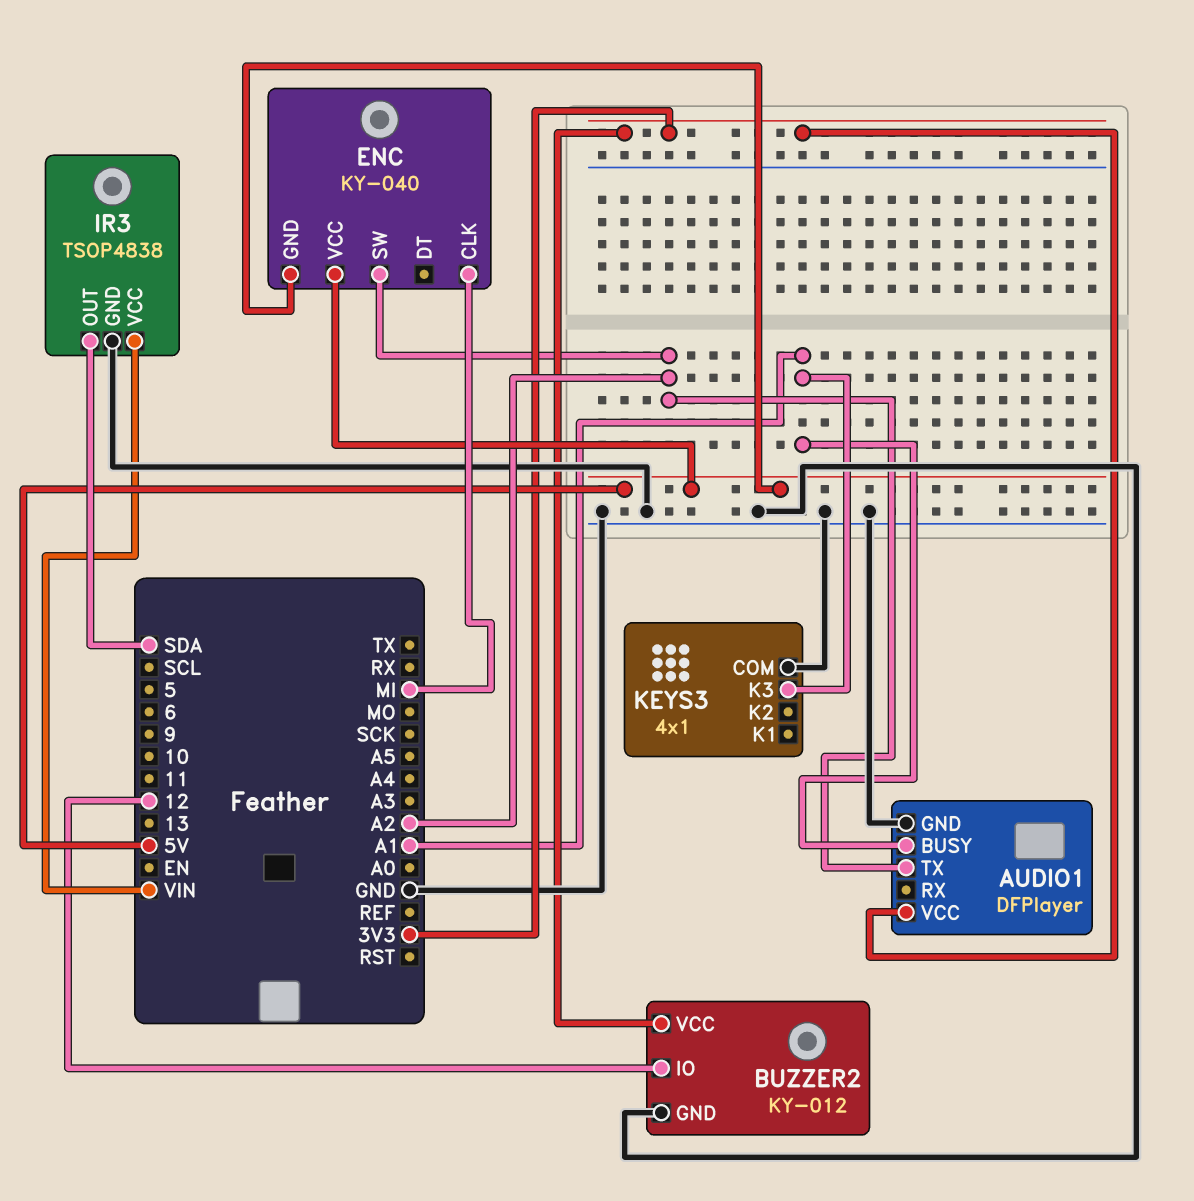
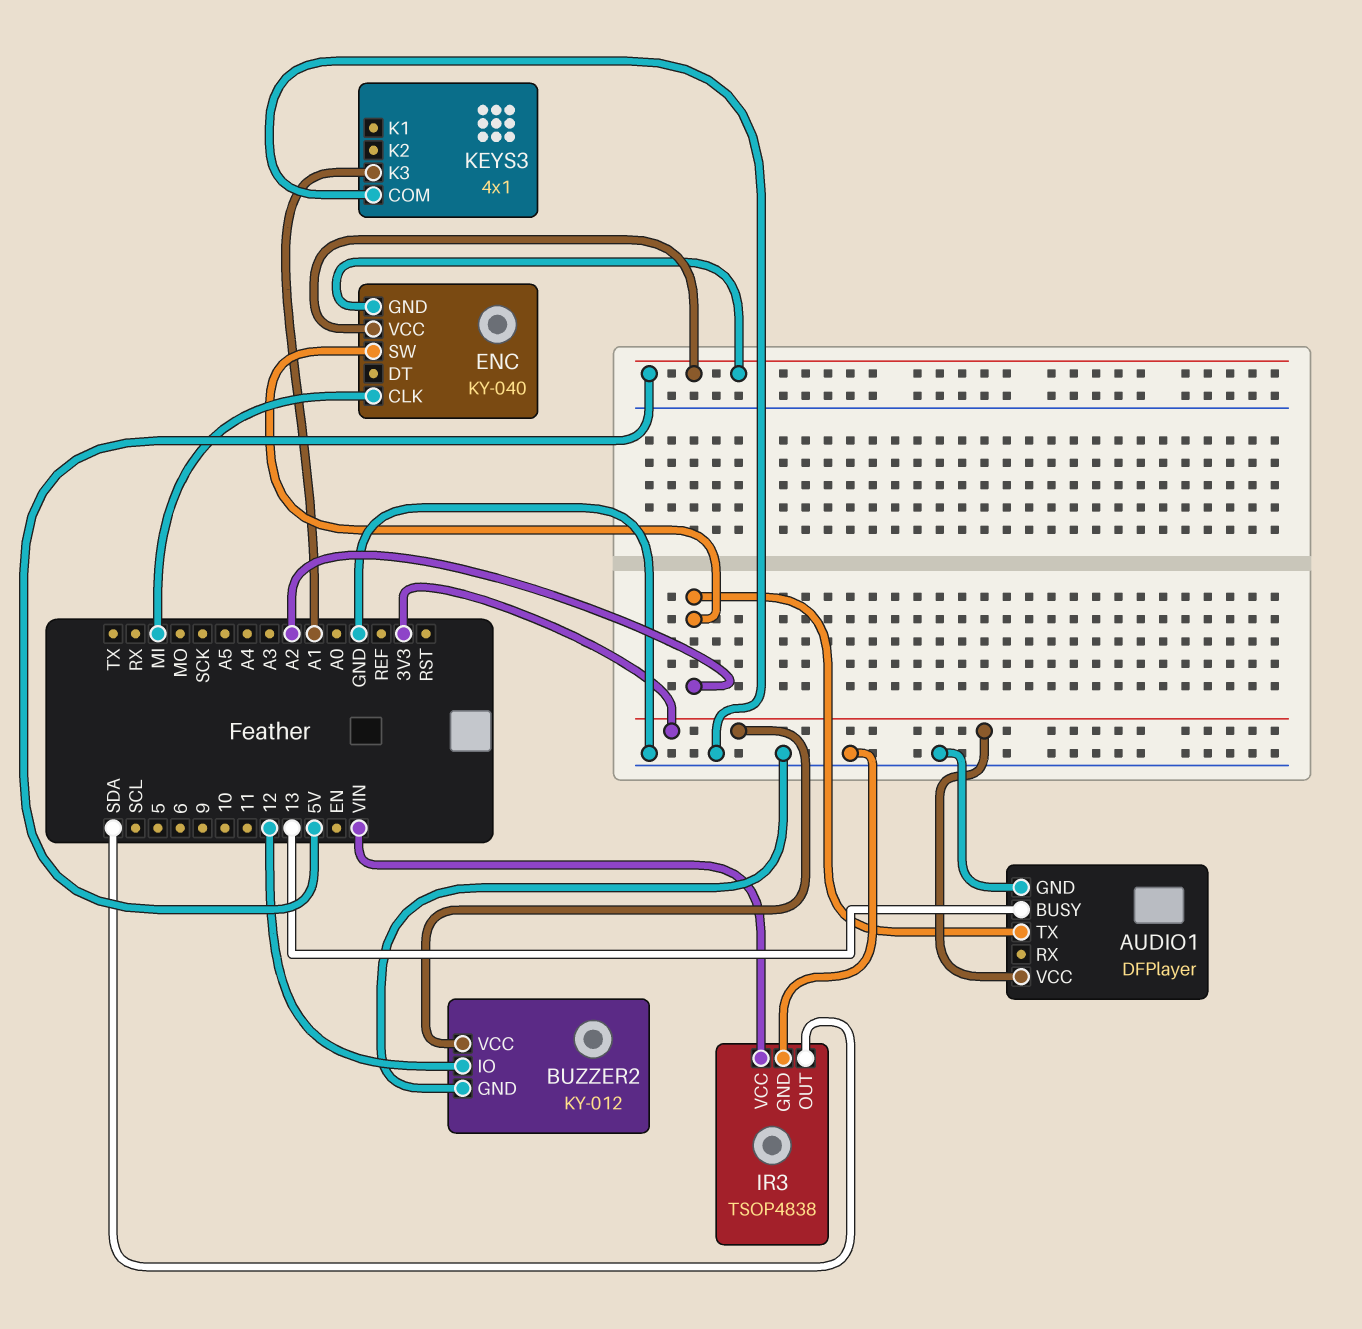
AUDIO1 pin BUSY: A1 -> 13

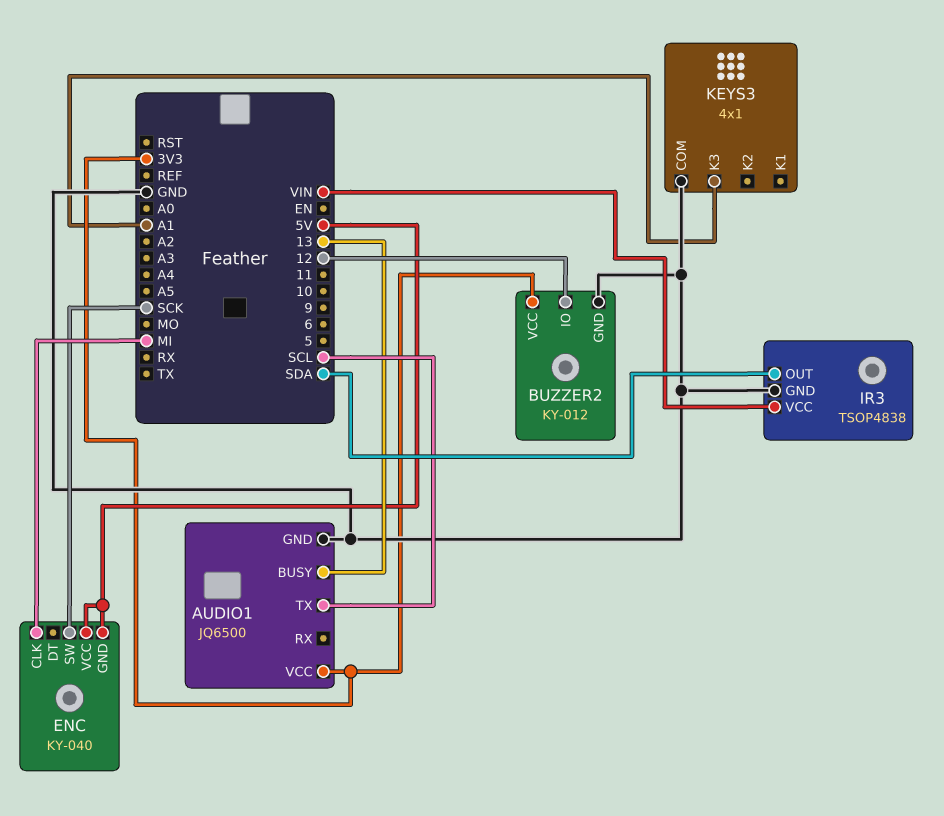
AUDIO1: DFPlayer -> JQ6500
AUDIO1 pin TX: A2 -> SCL
ENC pin SW: A2 -> SCK

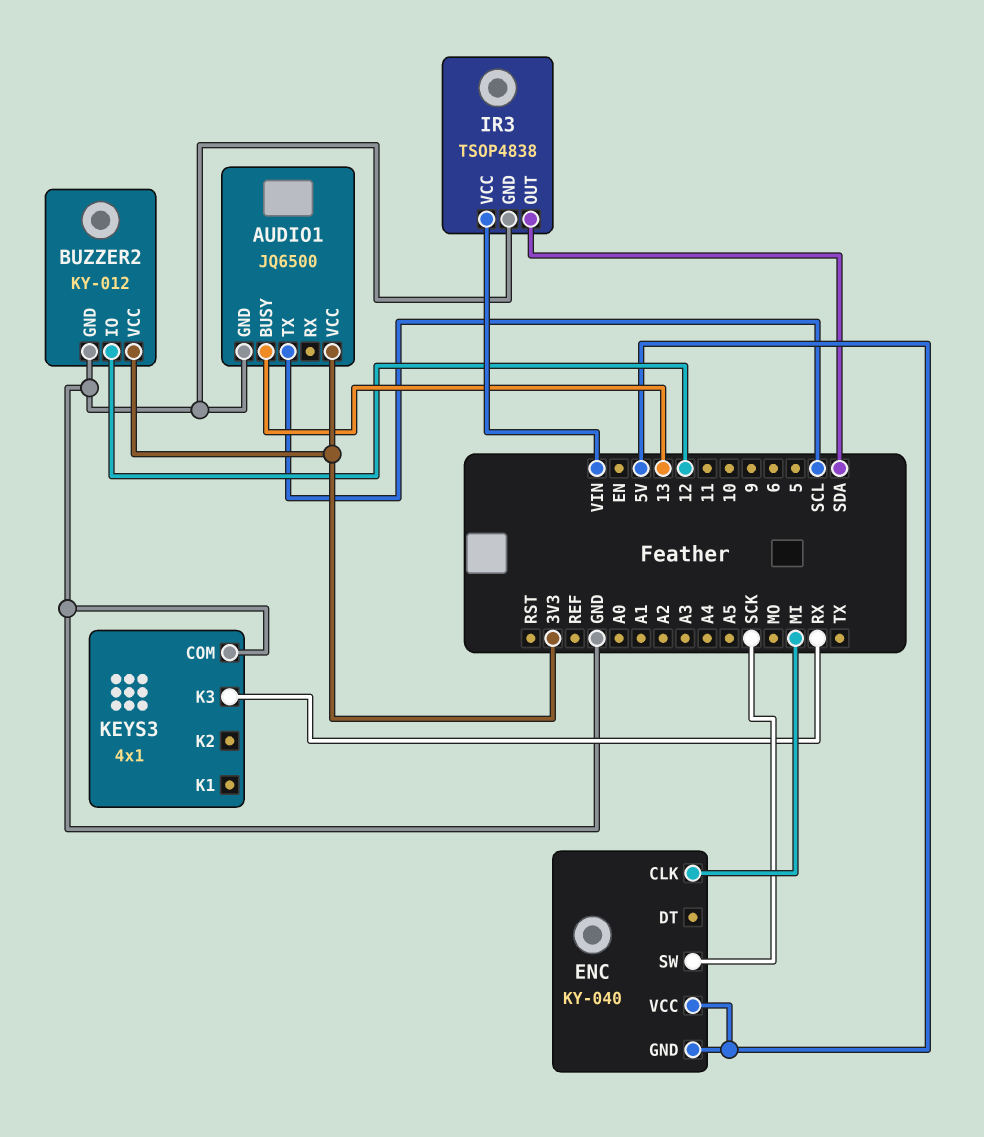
KEYS3 pin K3: A1 -> RX

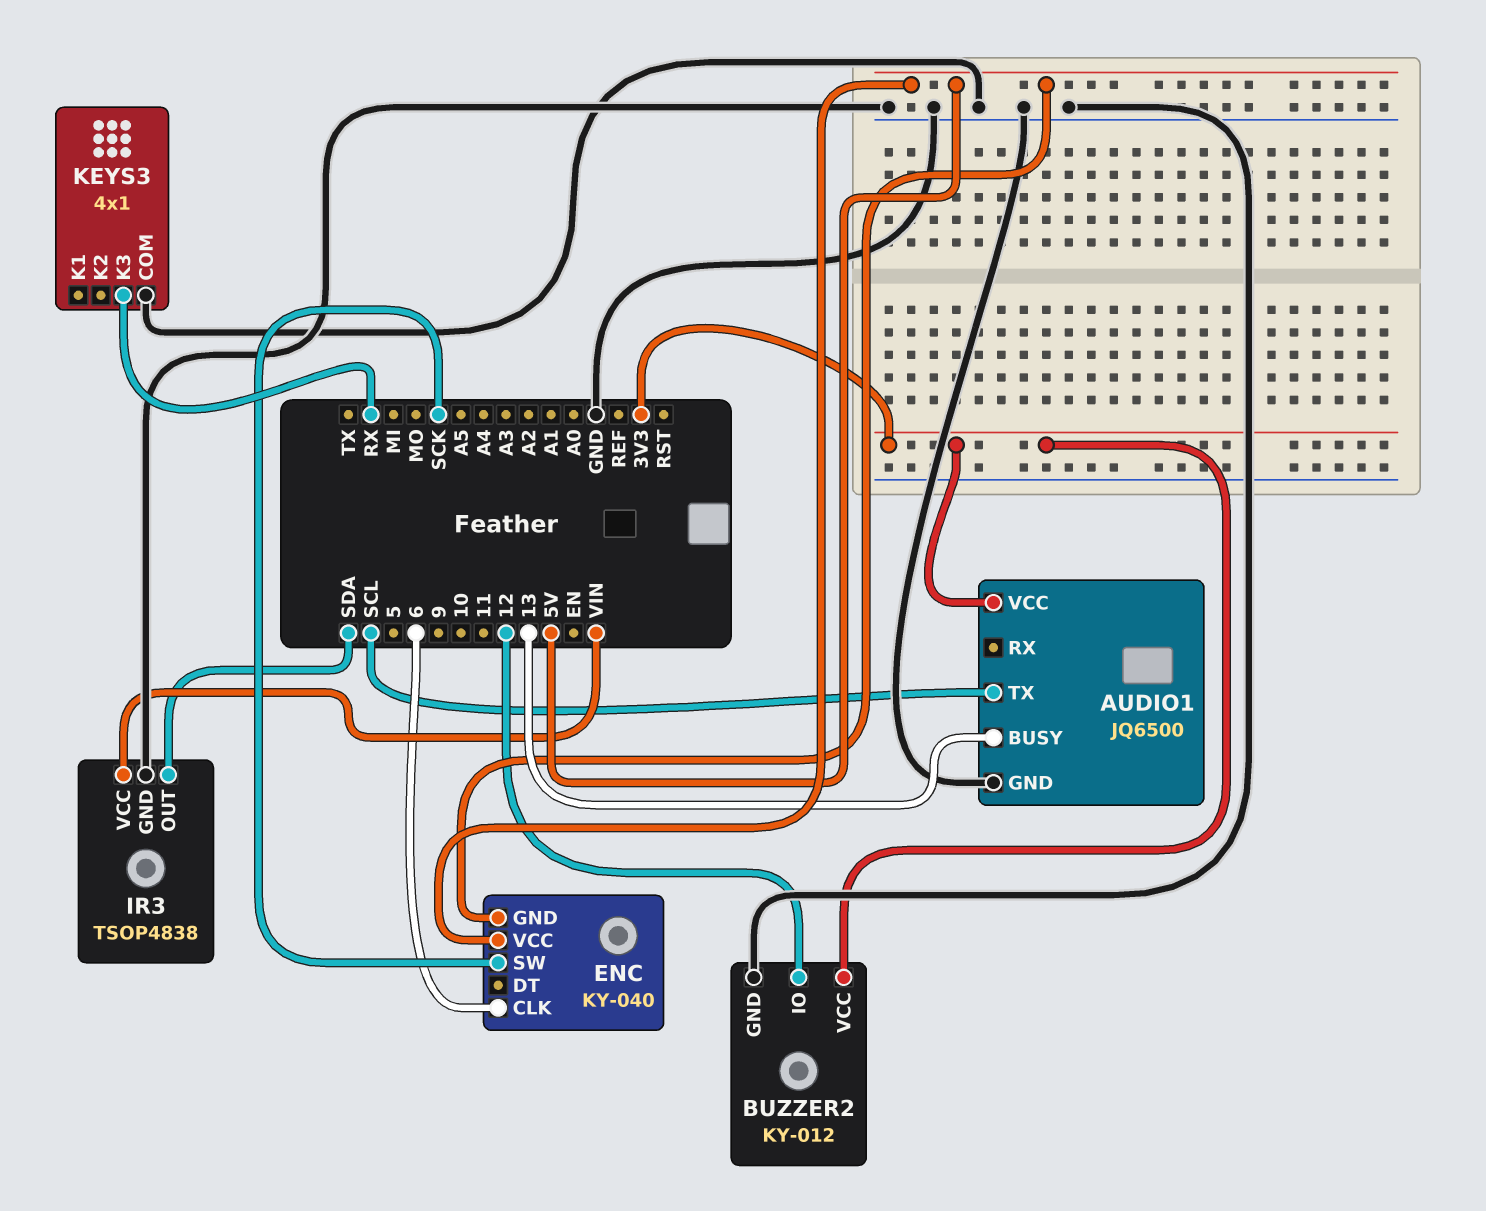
ENC pin CLK: MI -> 6

